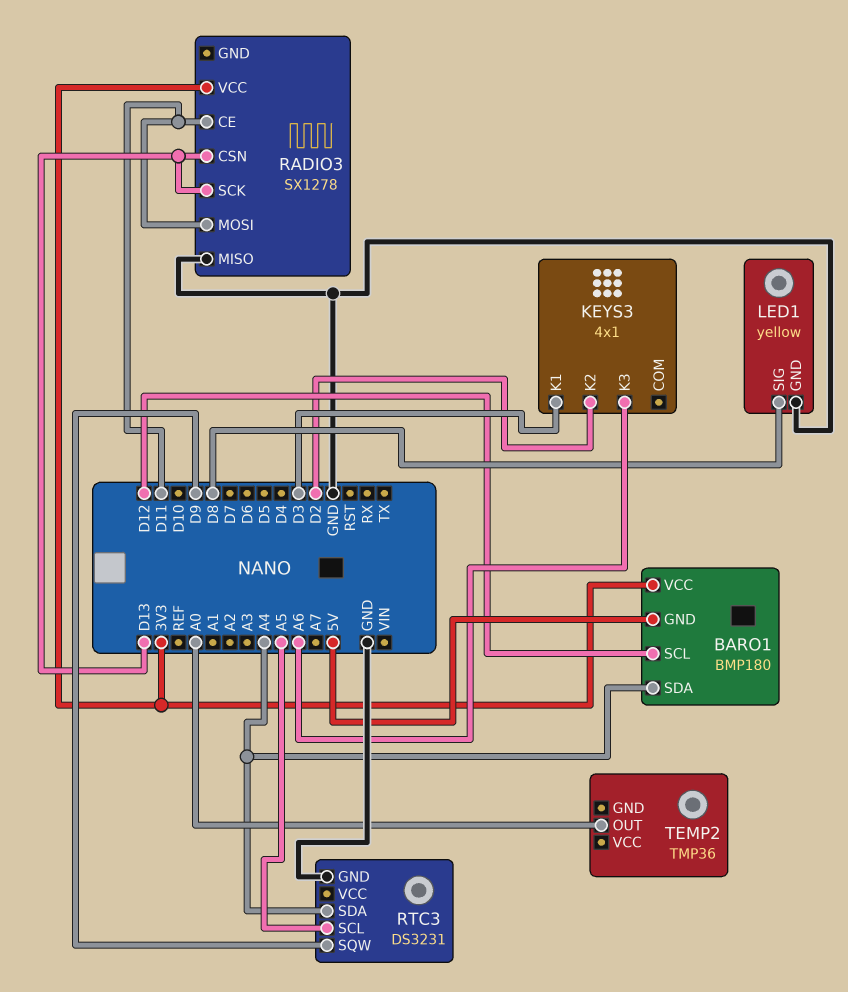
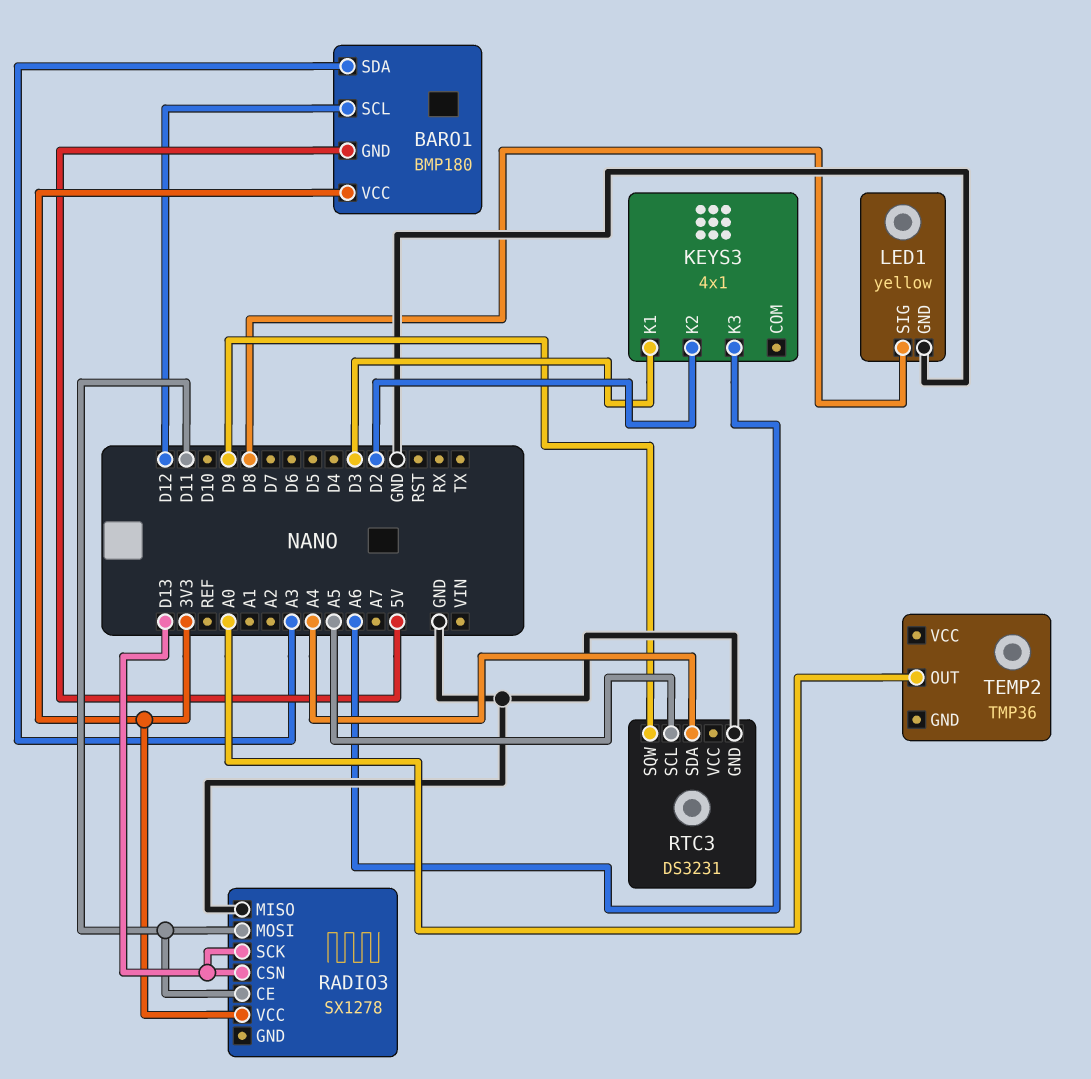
BARO1 pin SDA: A4 -> A3

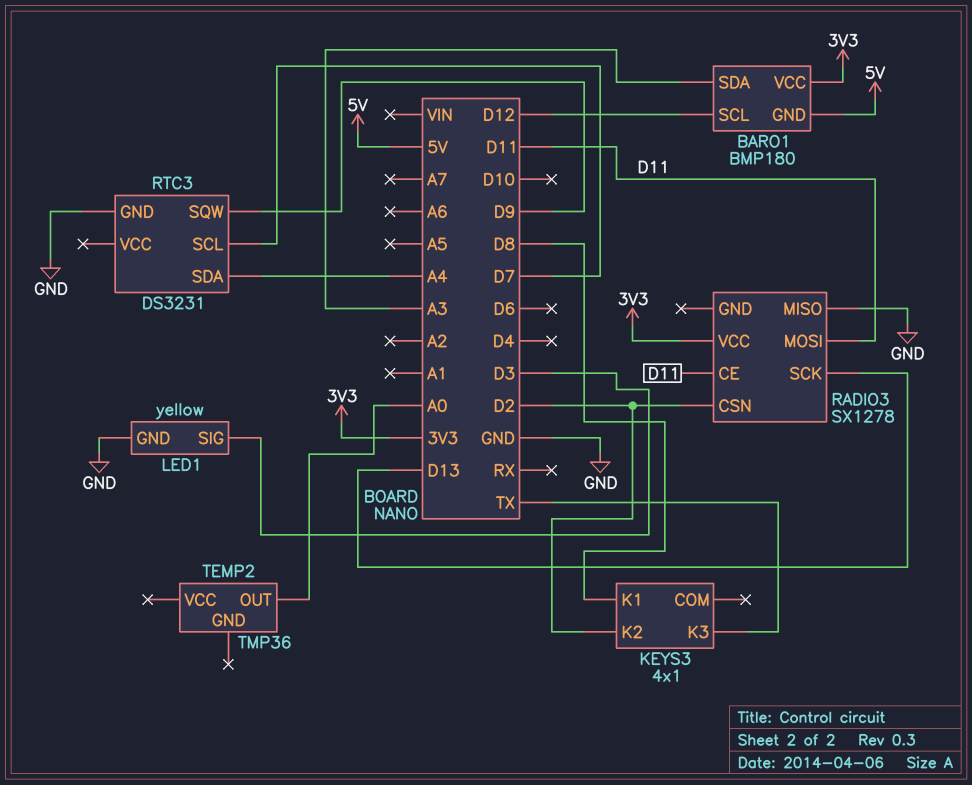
KEYS3 pin K1: D3 -> D8
KEYS3 pin K3: A6 -> TX
LED1 pin SIG: D8 -> D3
RADIO3 pin CSN: D13 -> D2
RTC3 pin SCL: A5 -> D7

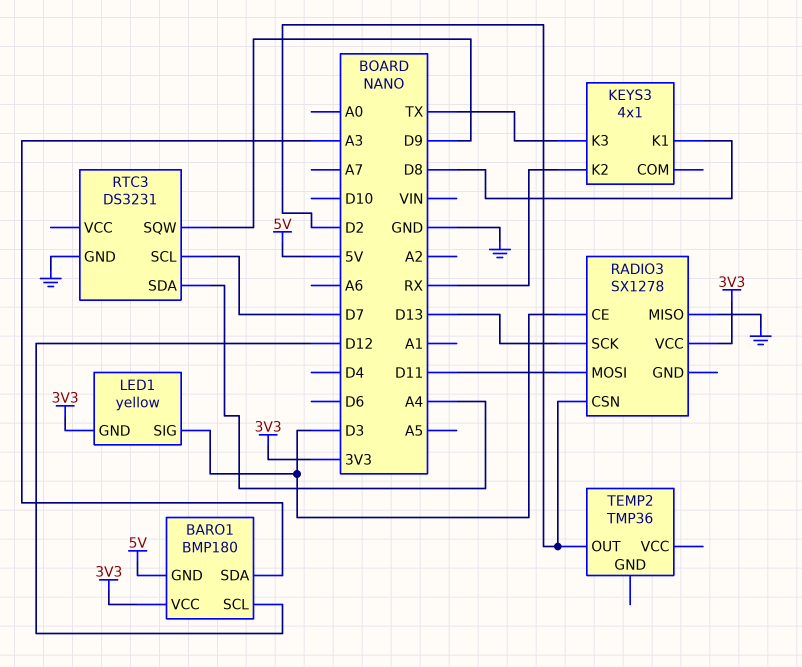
KEYS3 pin K2: D2 -> RX
LED1 pin GND: GND -> 3V3
RADIO3 pin CE: D11 -> D3
TEMP2 pin OUT: A0 -> D2

